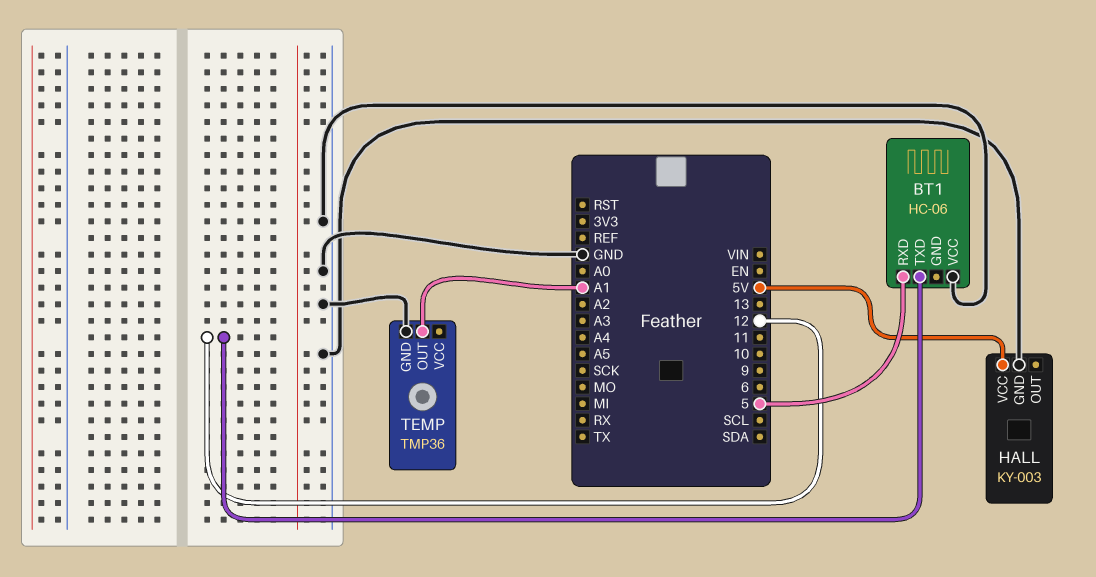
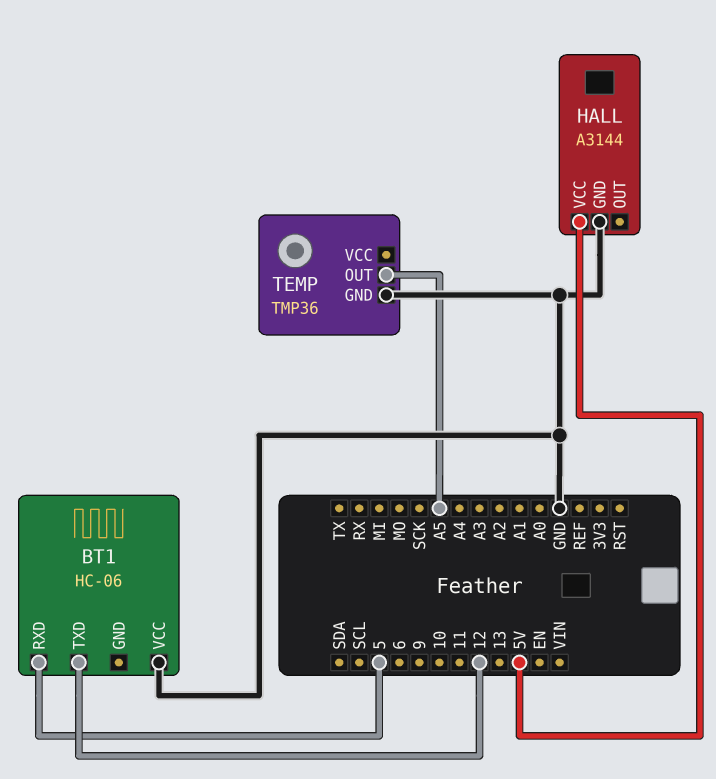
HALL: KY-003 -> A3144
TEMP pin OUT: A1 -> A5

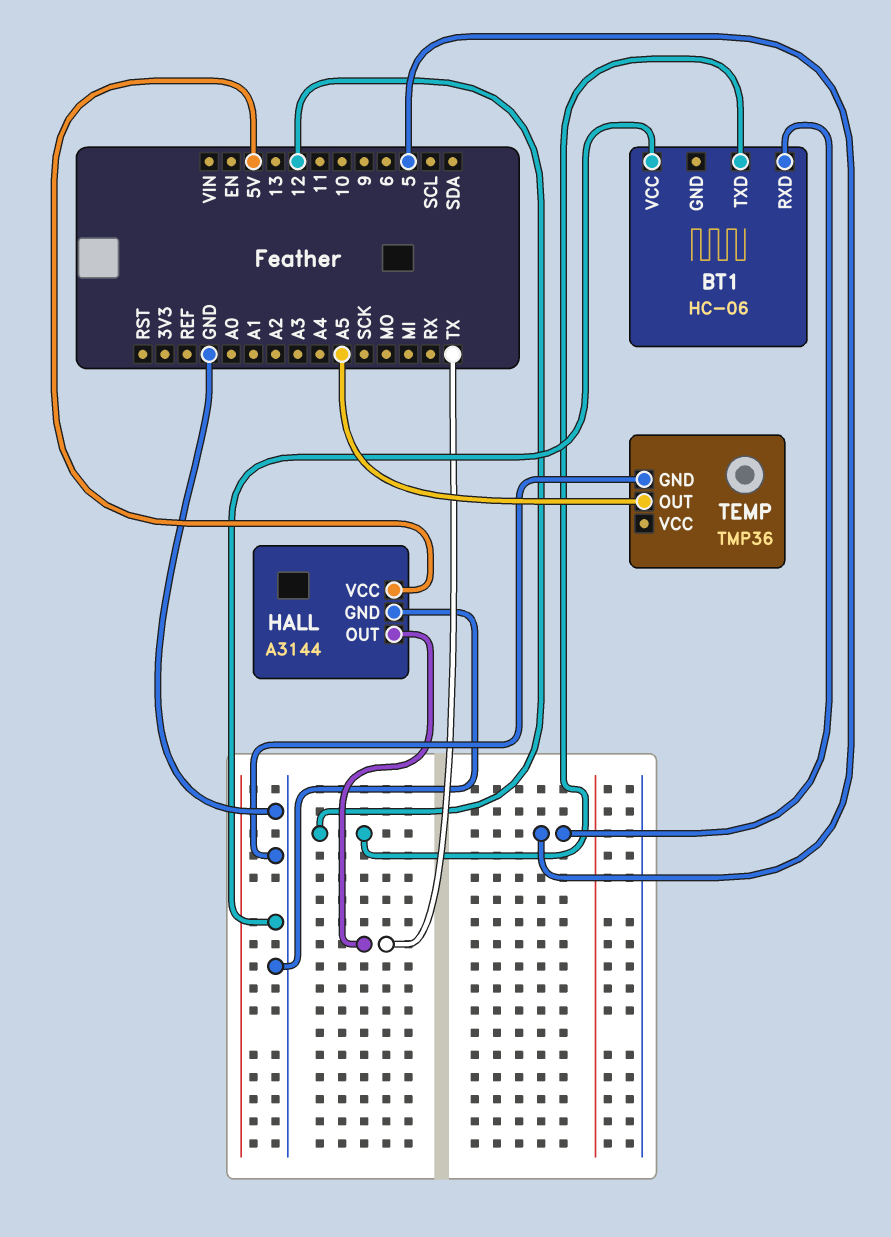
HALL pin OUT: none -> TX

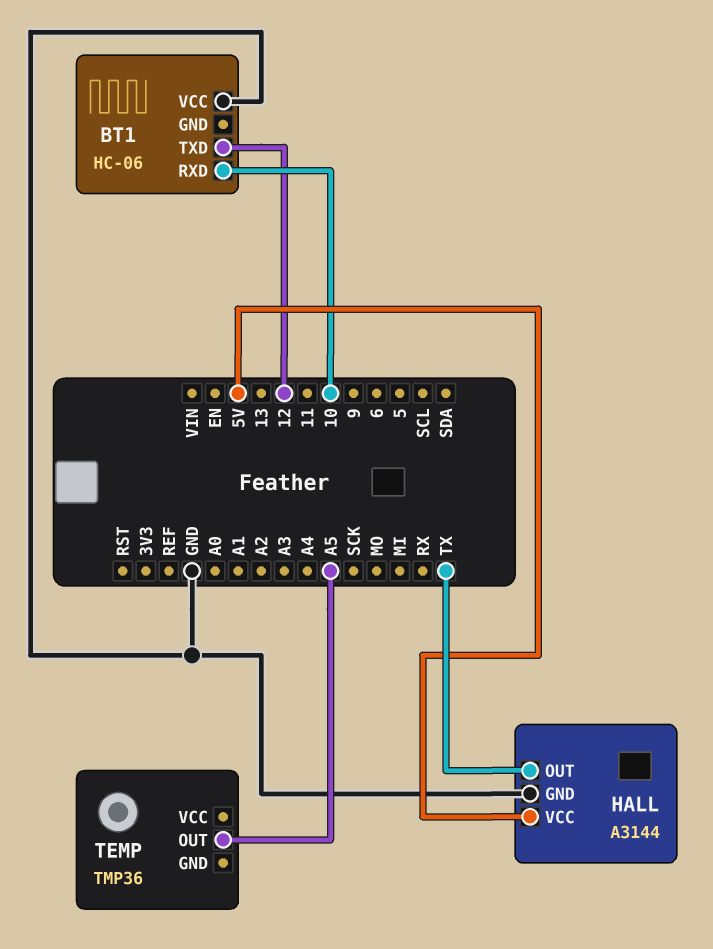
BT1 pin RXD: 5 -> 10
TEMP pin GND: GND -> none

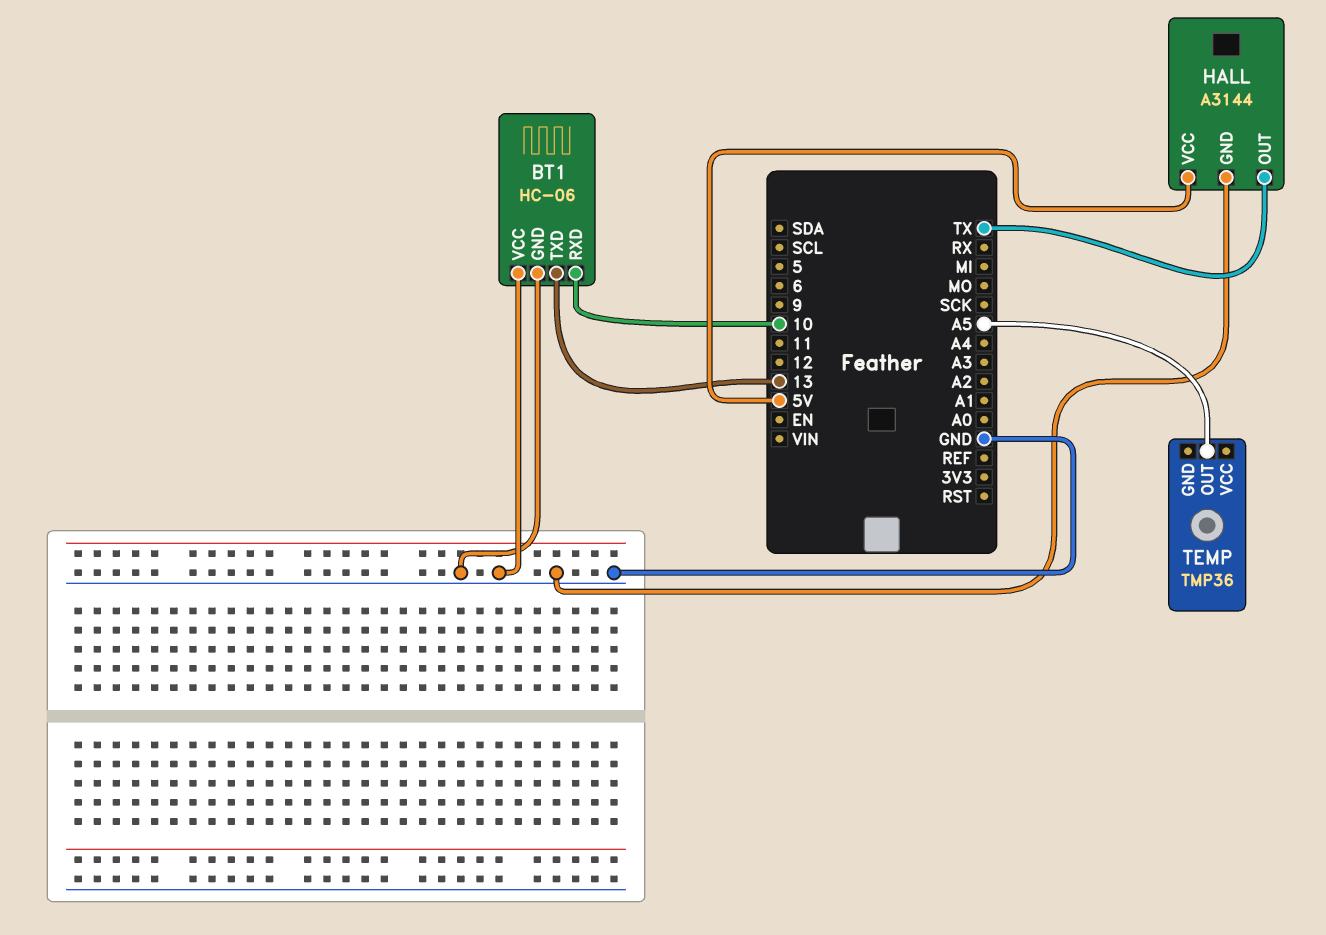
BT1 pin GND: none -> GND
BT1 pin TXD: 12 -> 13

